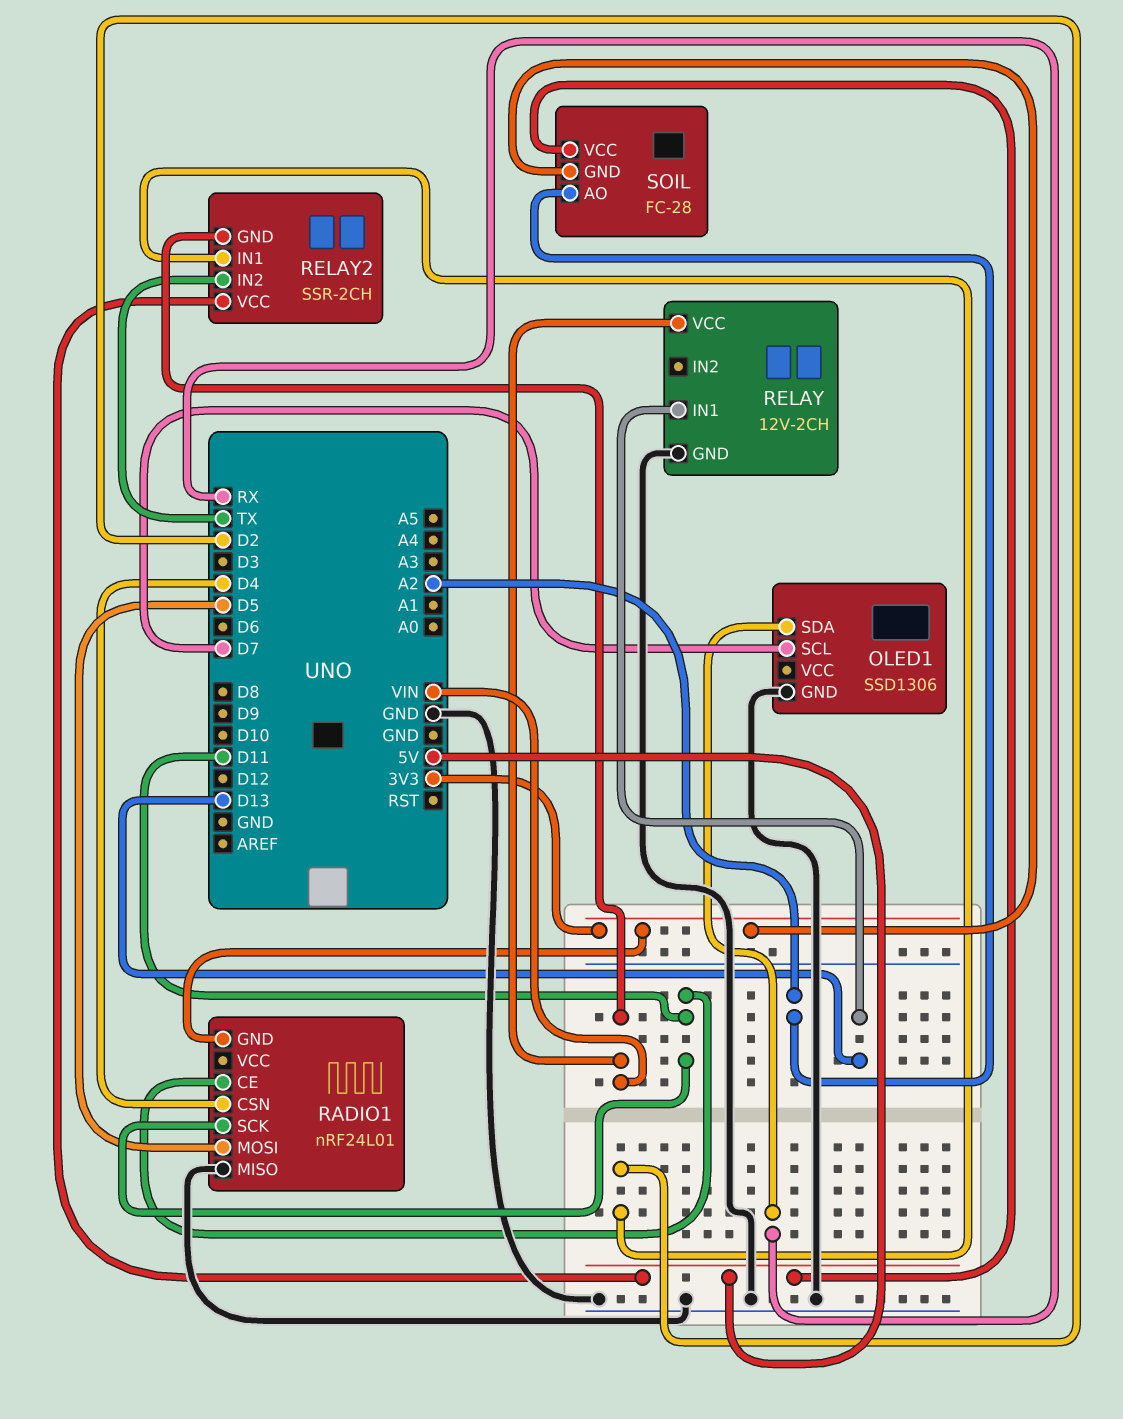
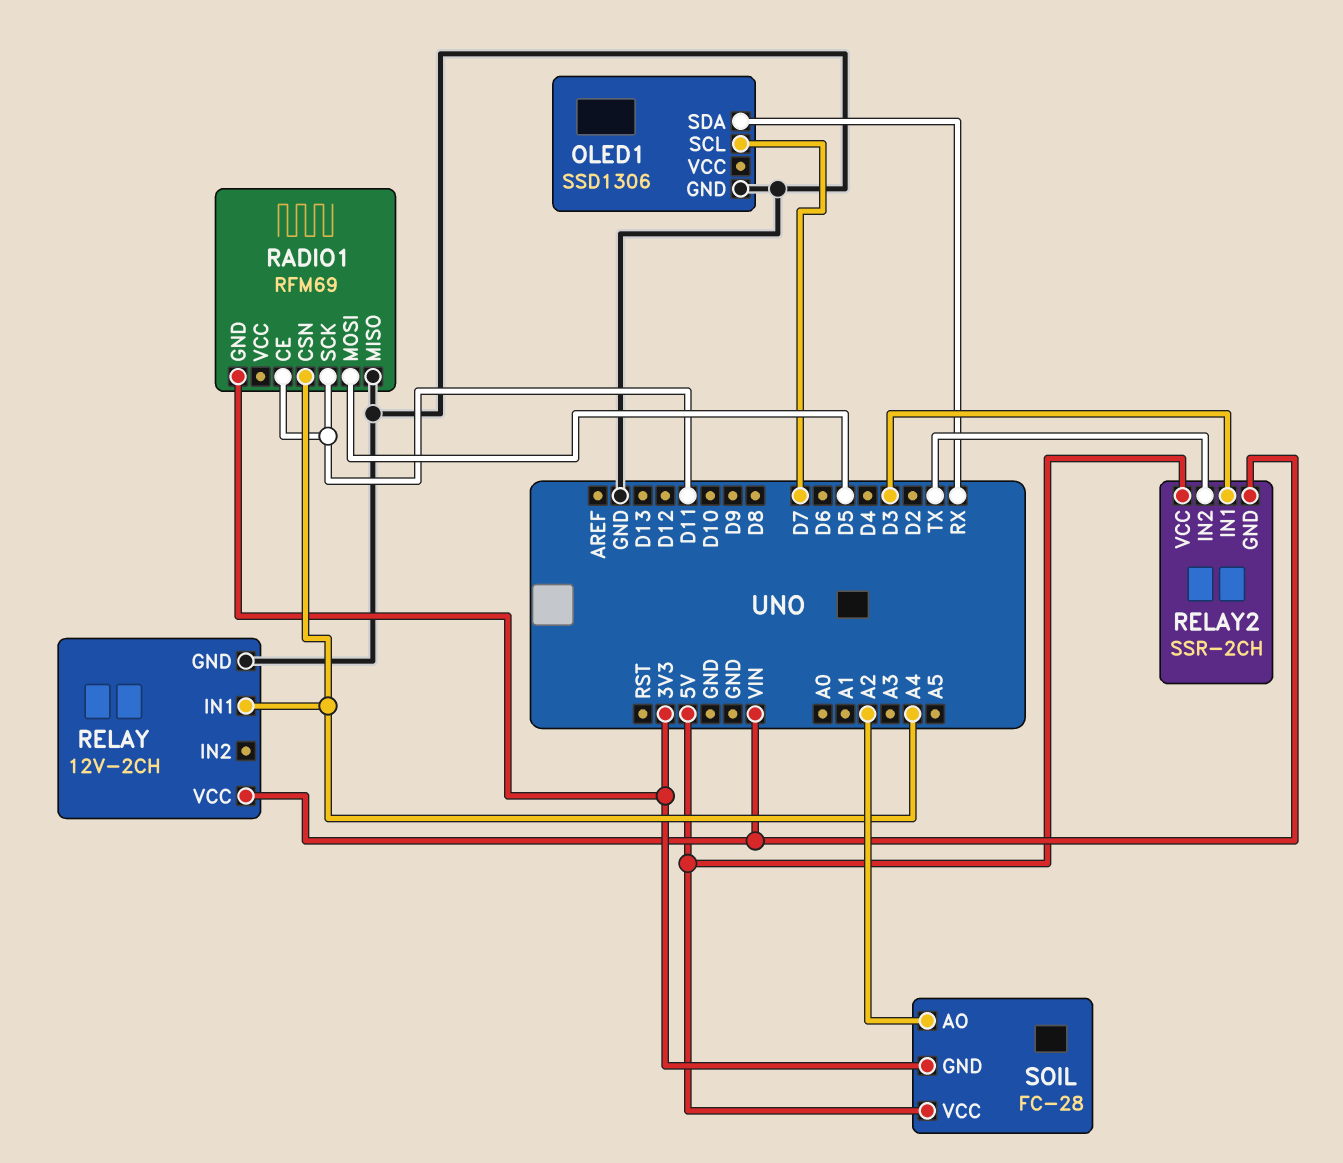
RADIO1: nRF24L01 -> RFM69
RADIO1 pin CSN: D4 -> A4
RELAY pin IN1: D13 -> A4
RELAY2 pin IN1: D2 -> D3

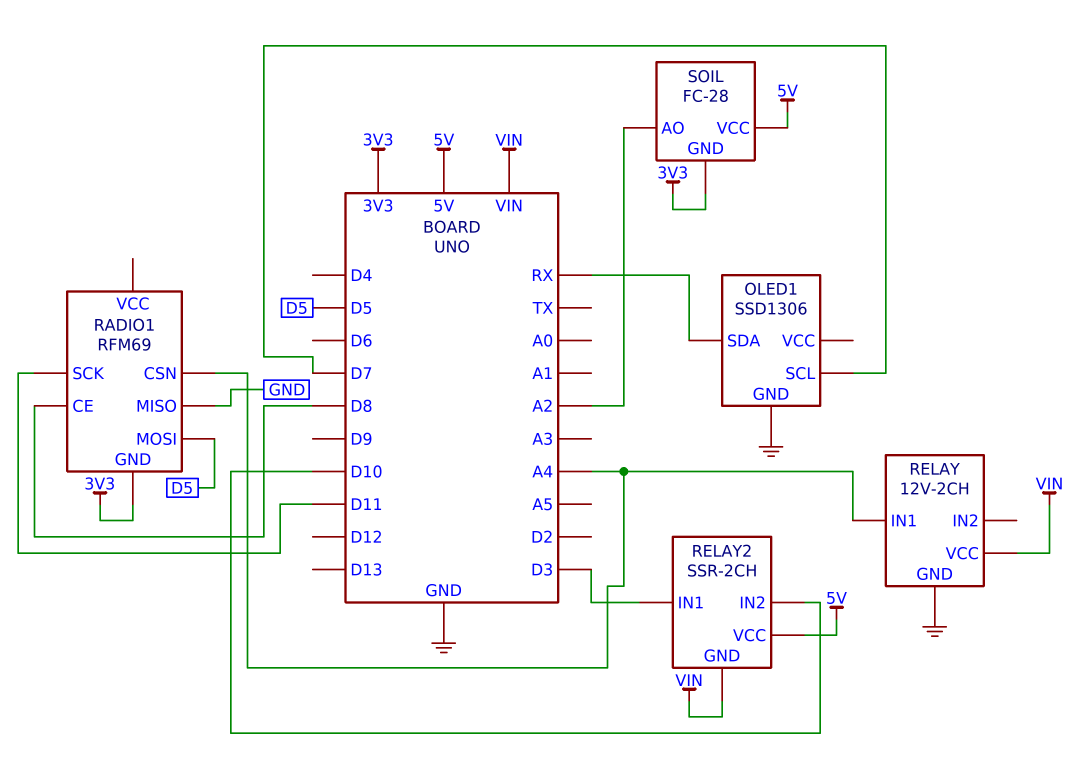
RADIO1 pin CE: D11 -> D8
RELAY2 pin IN2: TX -> D10

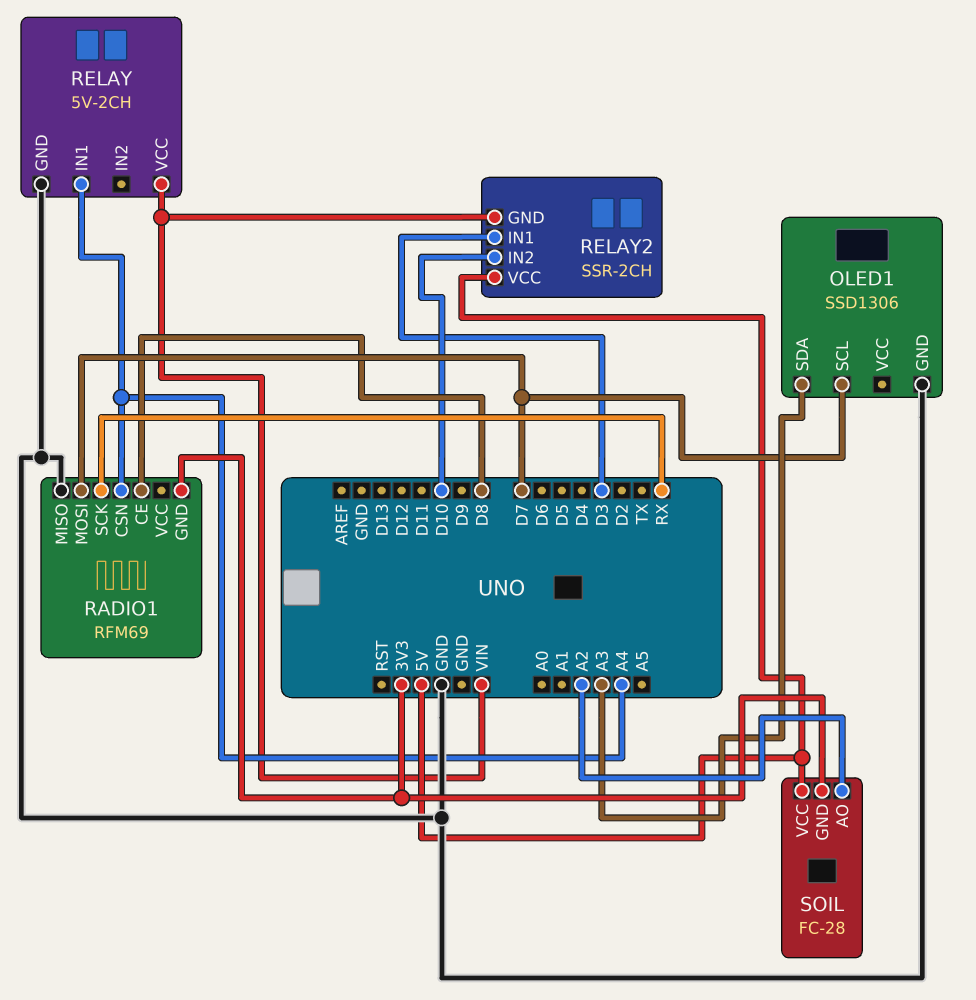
OLED1 pin SDA: RX -> A3
RADIO1 pin MOSI: D5 -> D7
RADIO1 pin SCK: D11 -> RX
RELAY: 12V-2CH -> 5V-2CH

